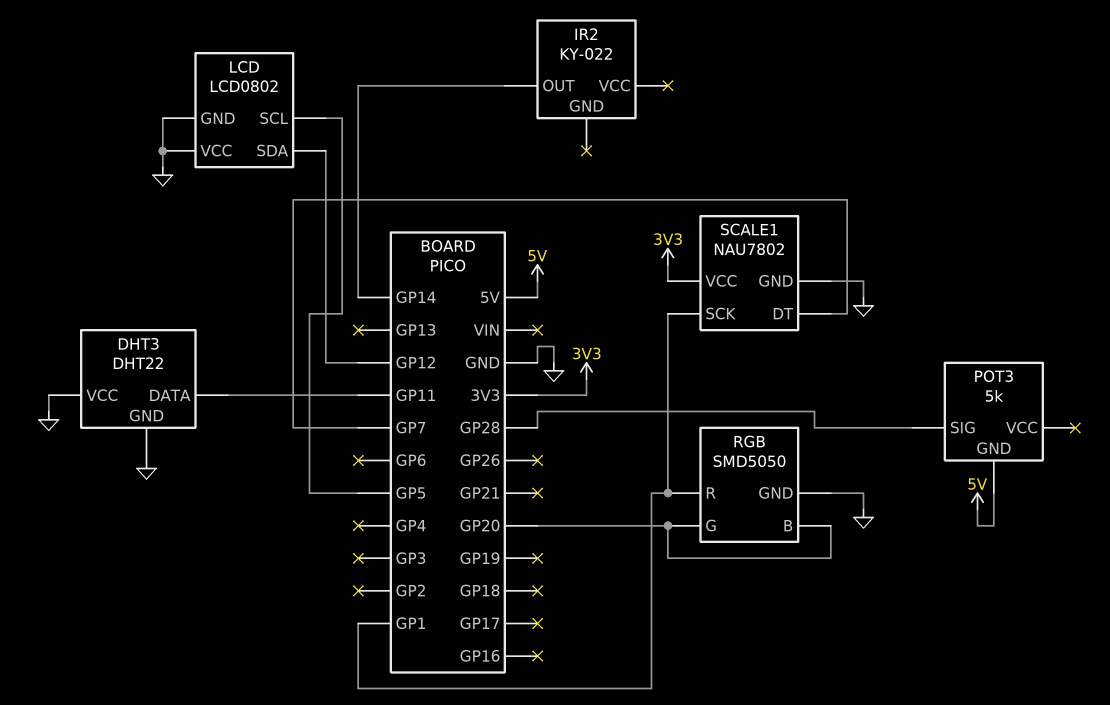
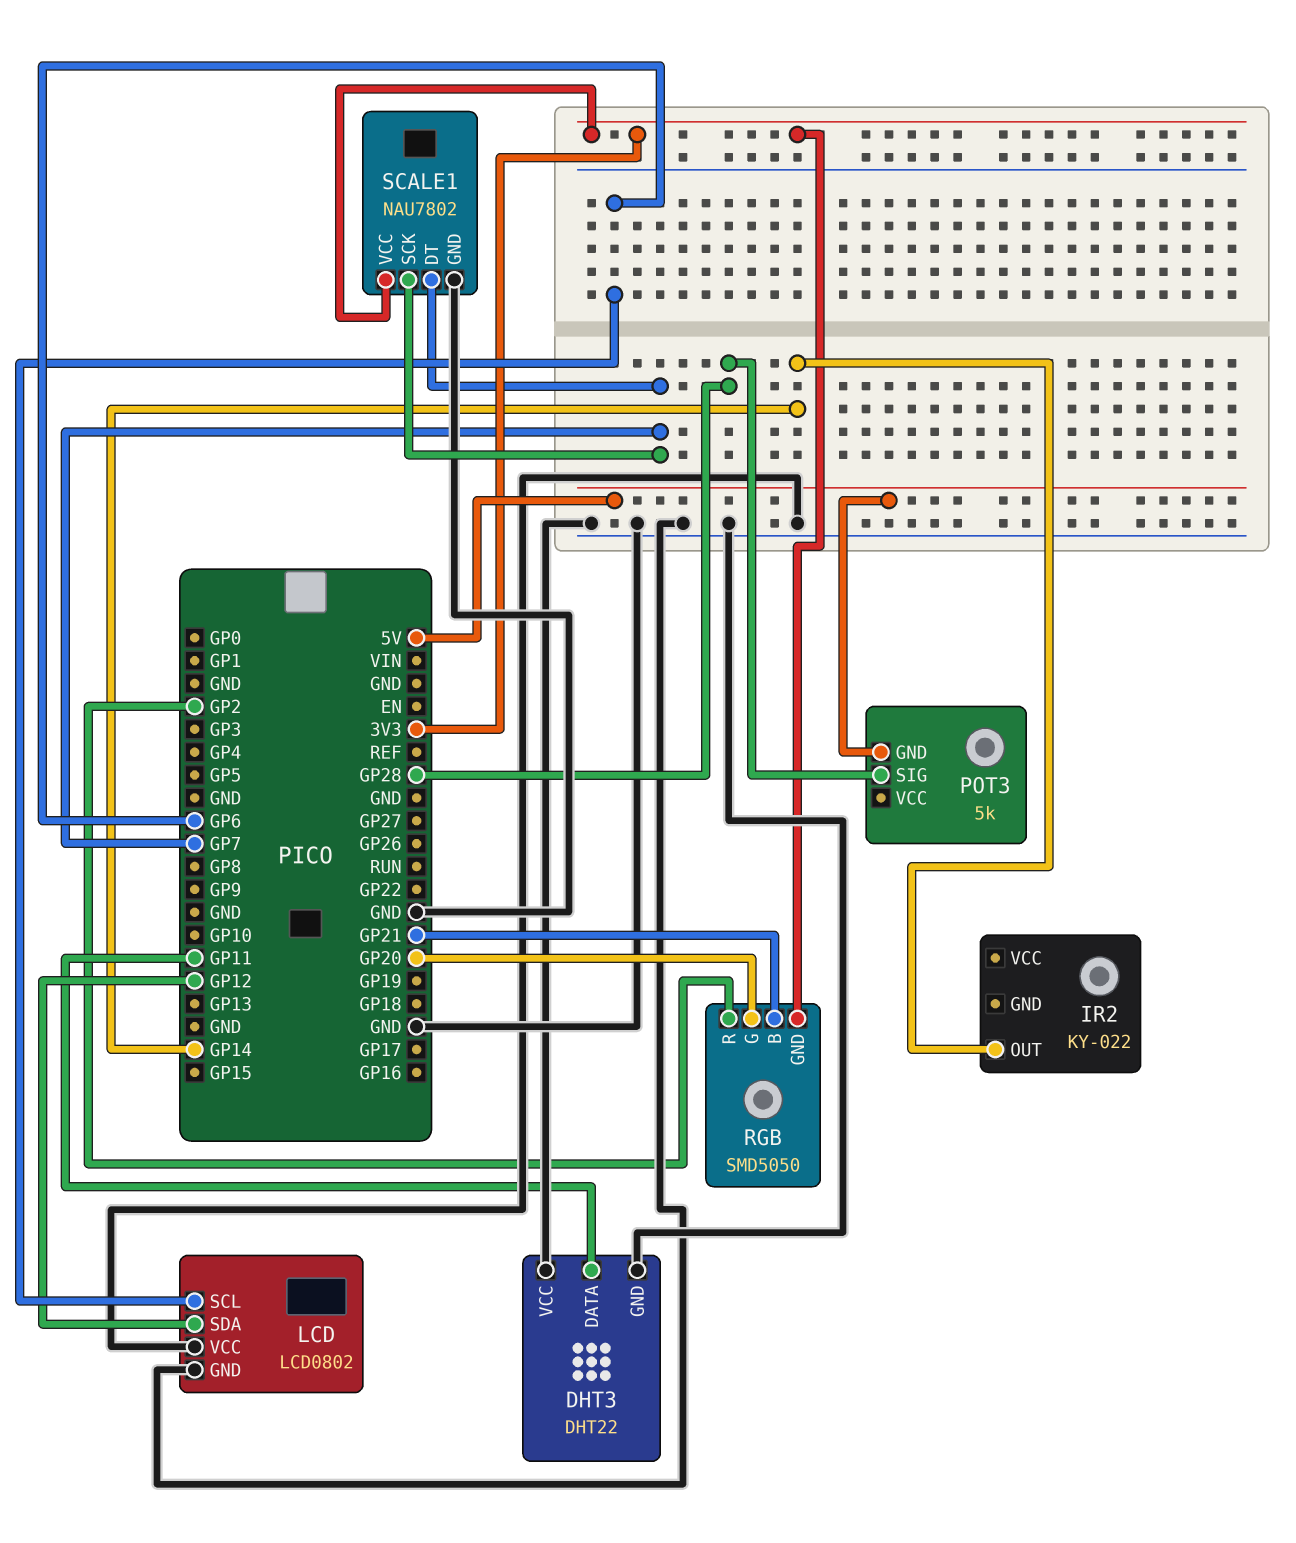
LCD pin SCL: GP5 -> GP6
RGB pin B: GP20 -> GP21
RGB pin GND: GND -> 3V3
RGB pin R: GP1 -> GP2
SCALE1 pin SCK: GP1 -> GP7

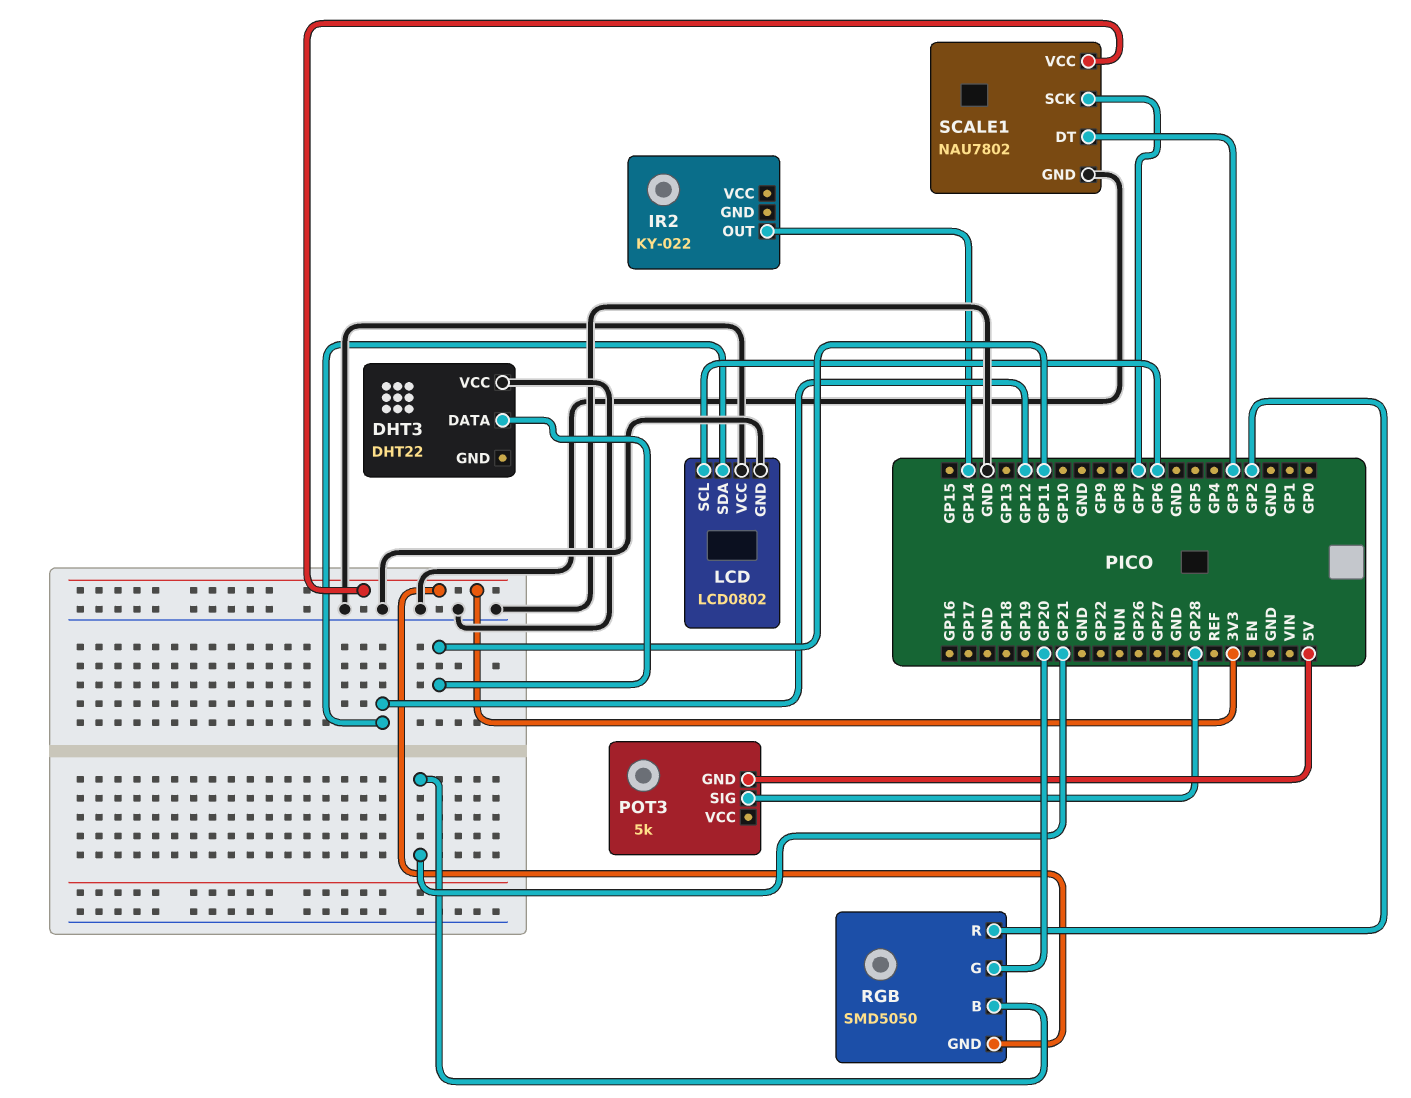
DHT3 pin GND: GND -> none
SCALE1 pin DT: GP7 -> GP3

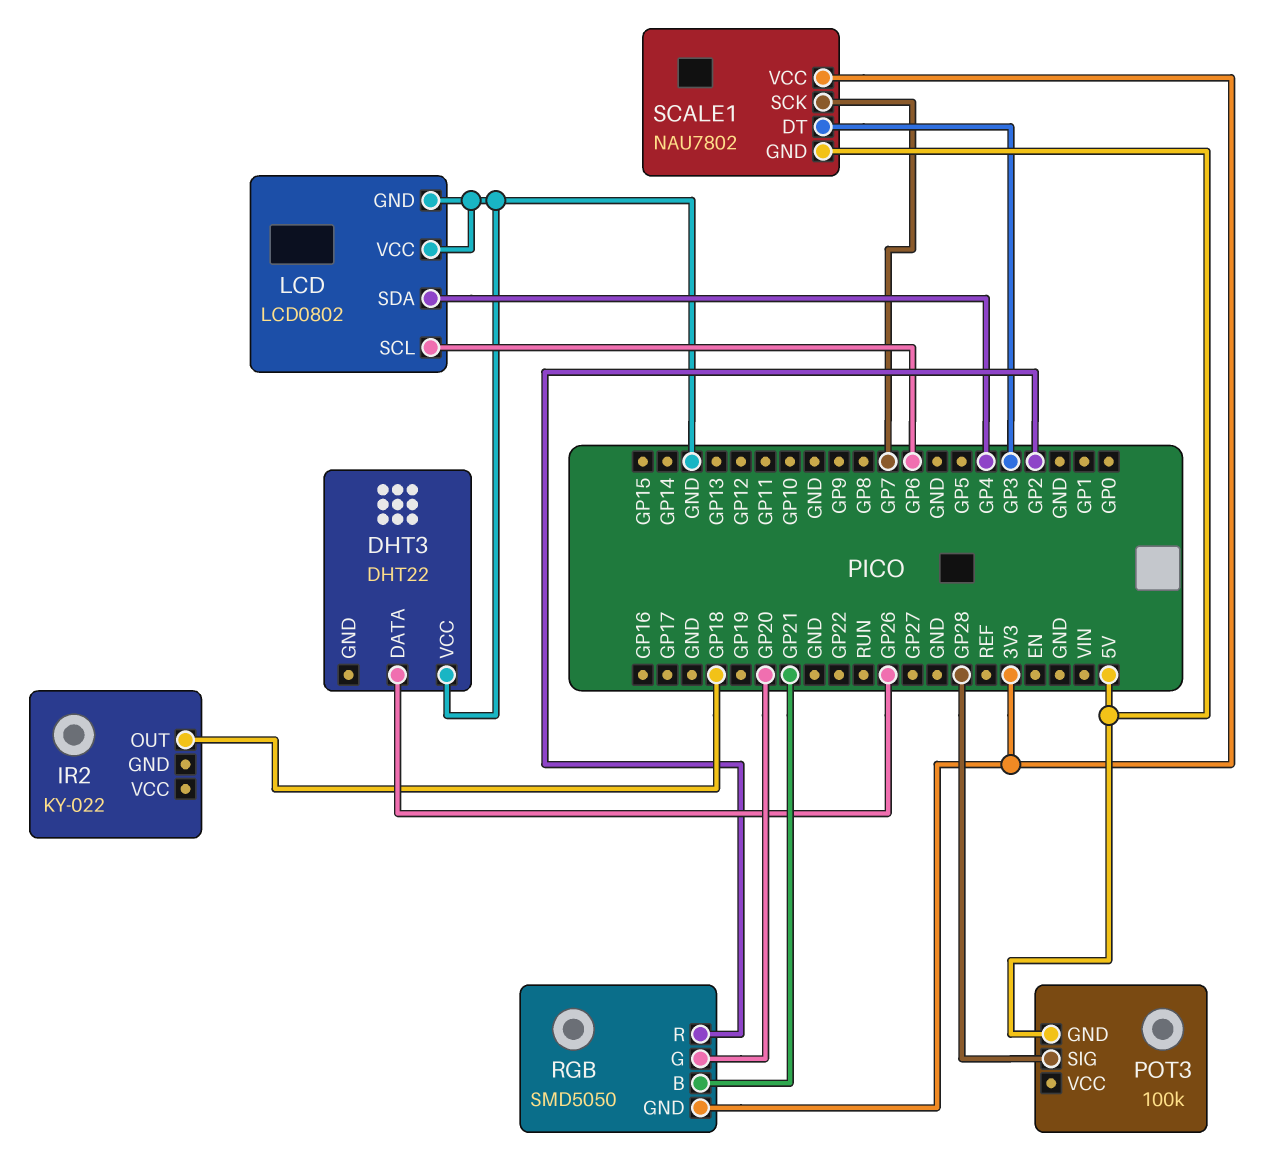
DHT3 pin DATA: GP11 -> GP26
IR2 pin OUT: GP14 -> GP18
LCD pin SDA: GP12 -> GP4
POT3: 5k -> 100k
SCALE1 pin GND: GND -> 5V

